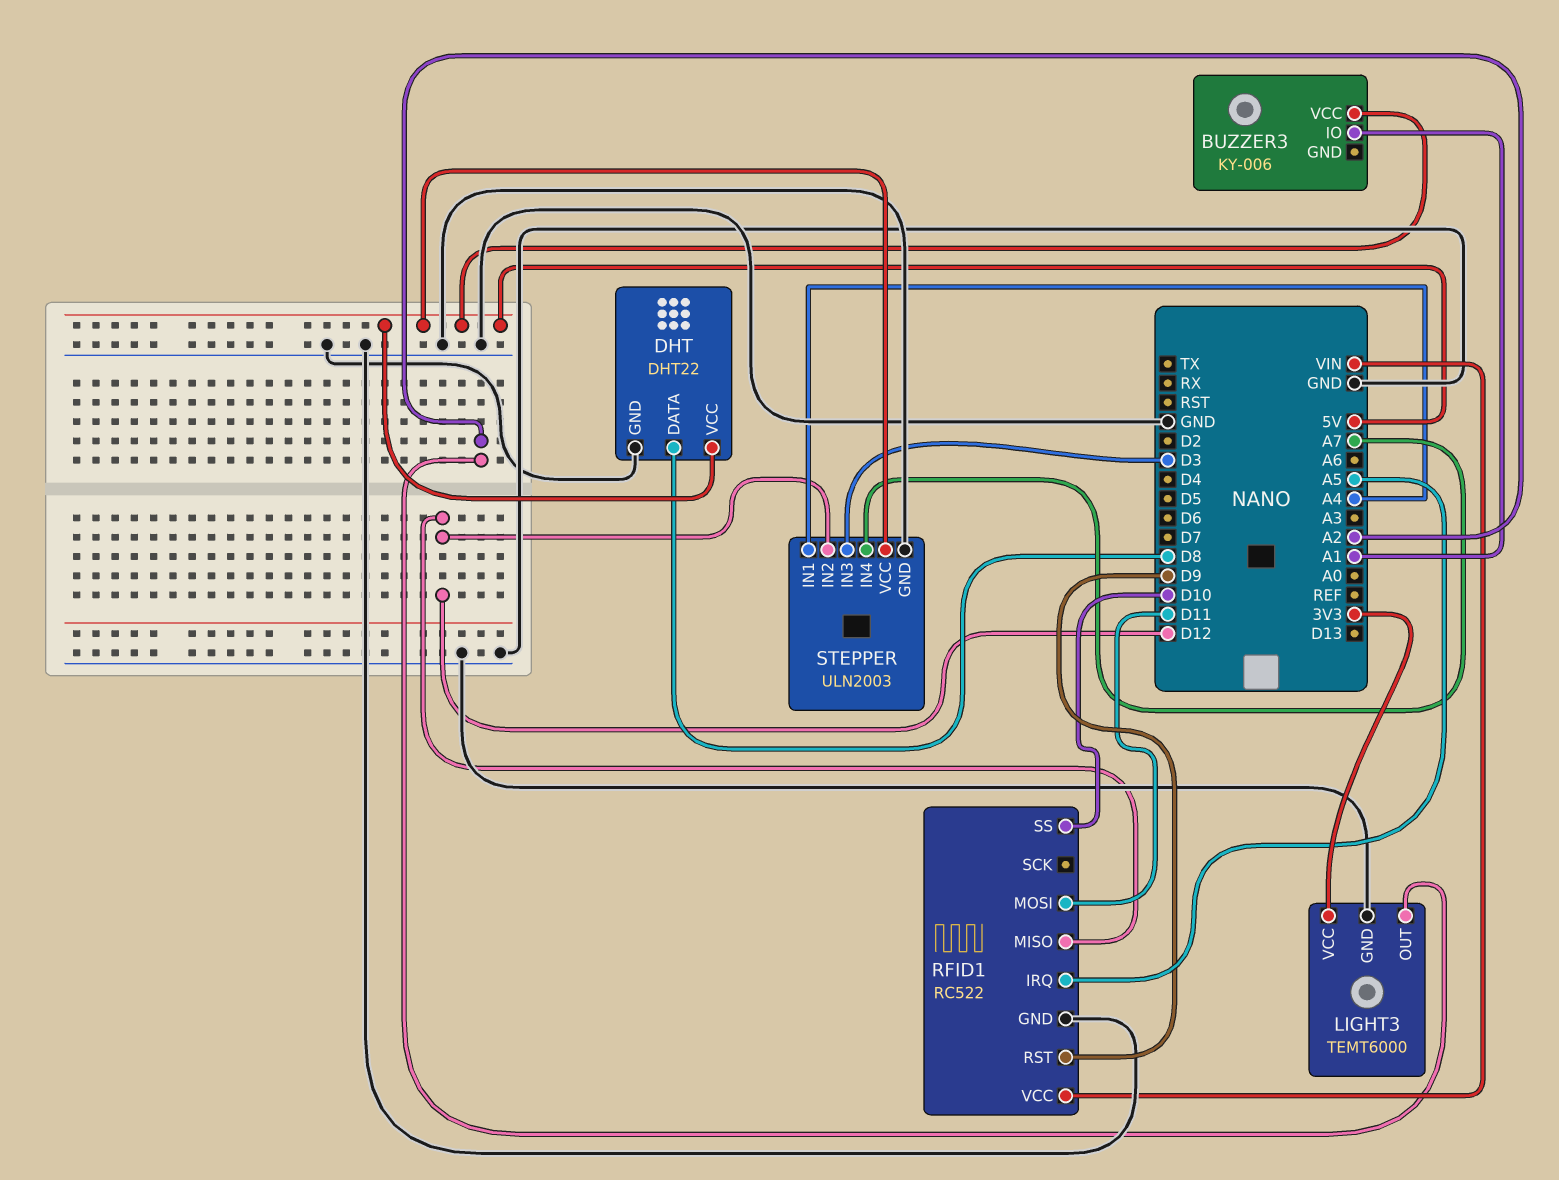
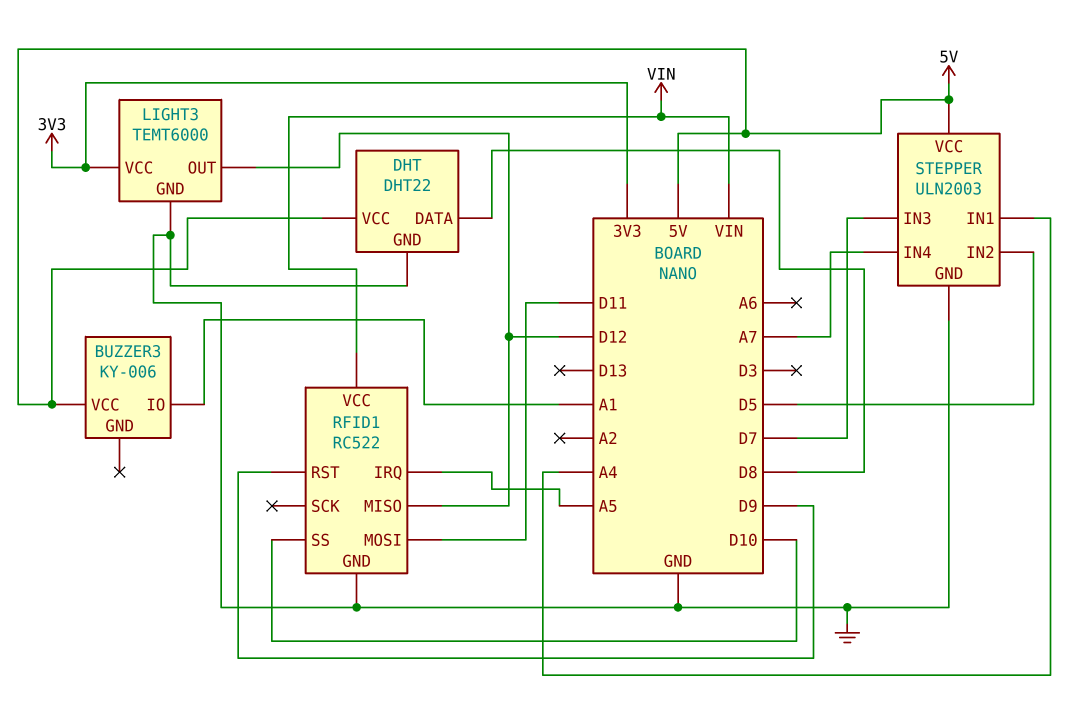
LIGHT3 pin OUT: A2 -> D12
STEPPER pin IN2: D12 -> D5
STEPPER pin IN3: D3 -> D7

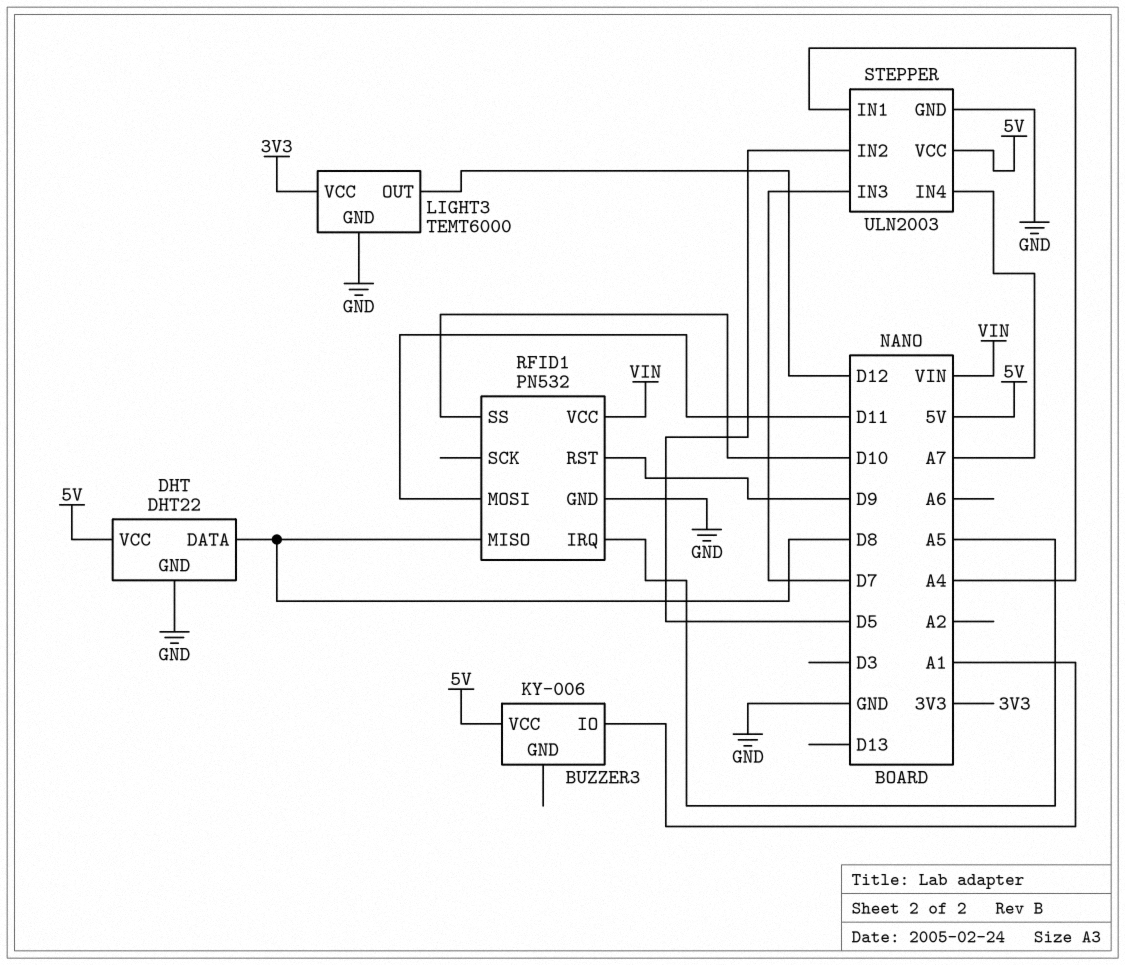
RFID1: RC522 -> PN532
RFID1 pin MISO: D12 -> D8

